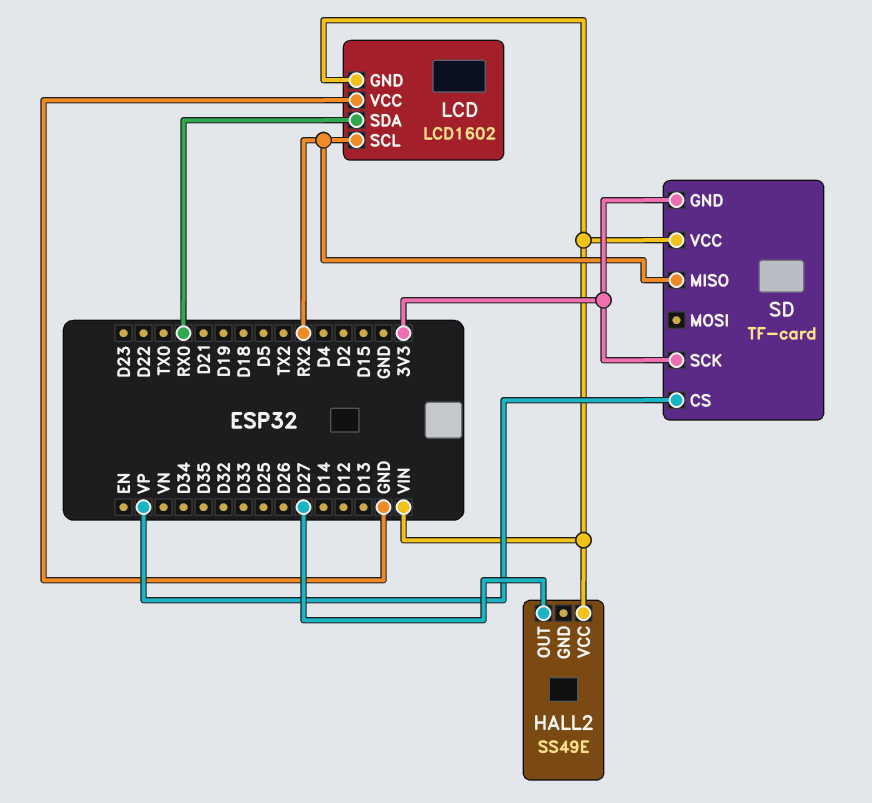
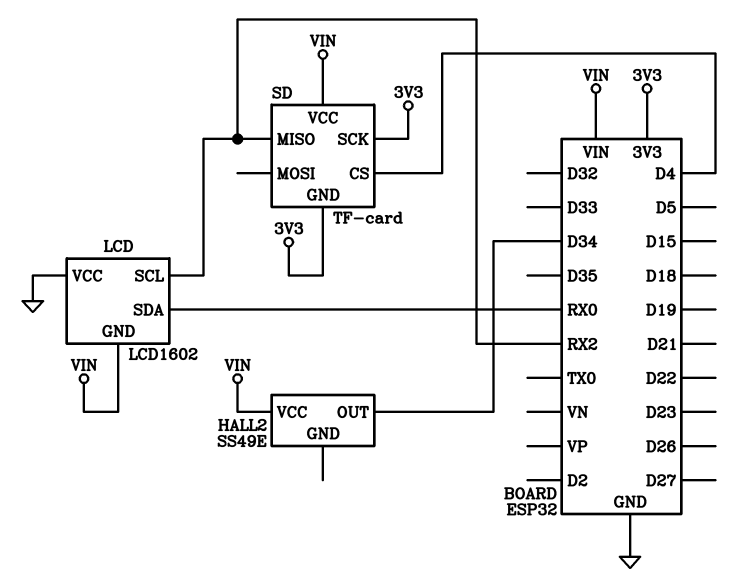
HALL2 pin OUT: D27 -> D34
SD pin CS: VP -> D4

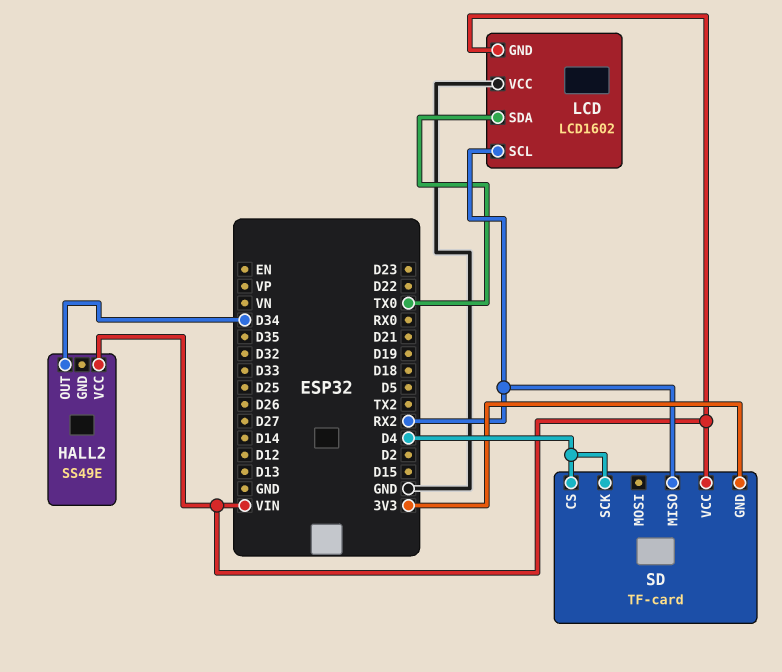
LCD pin SDA: RX0 -> TX0
SD pin SCK: 3V3 -> D4

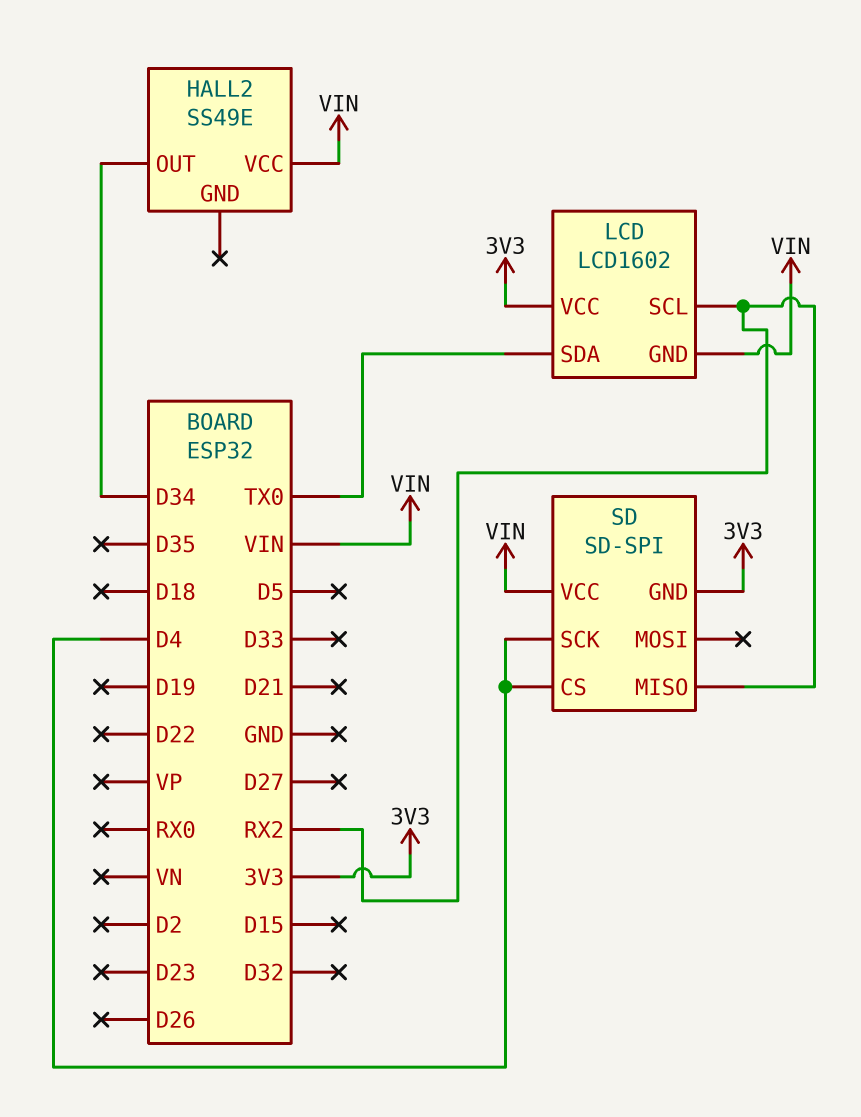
LCD pin VCC: GND -> 3V3
SD: TF-card -> SD-SPI

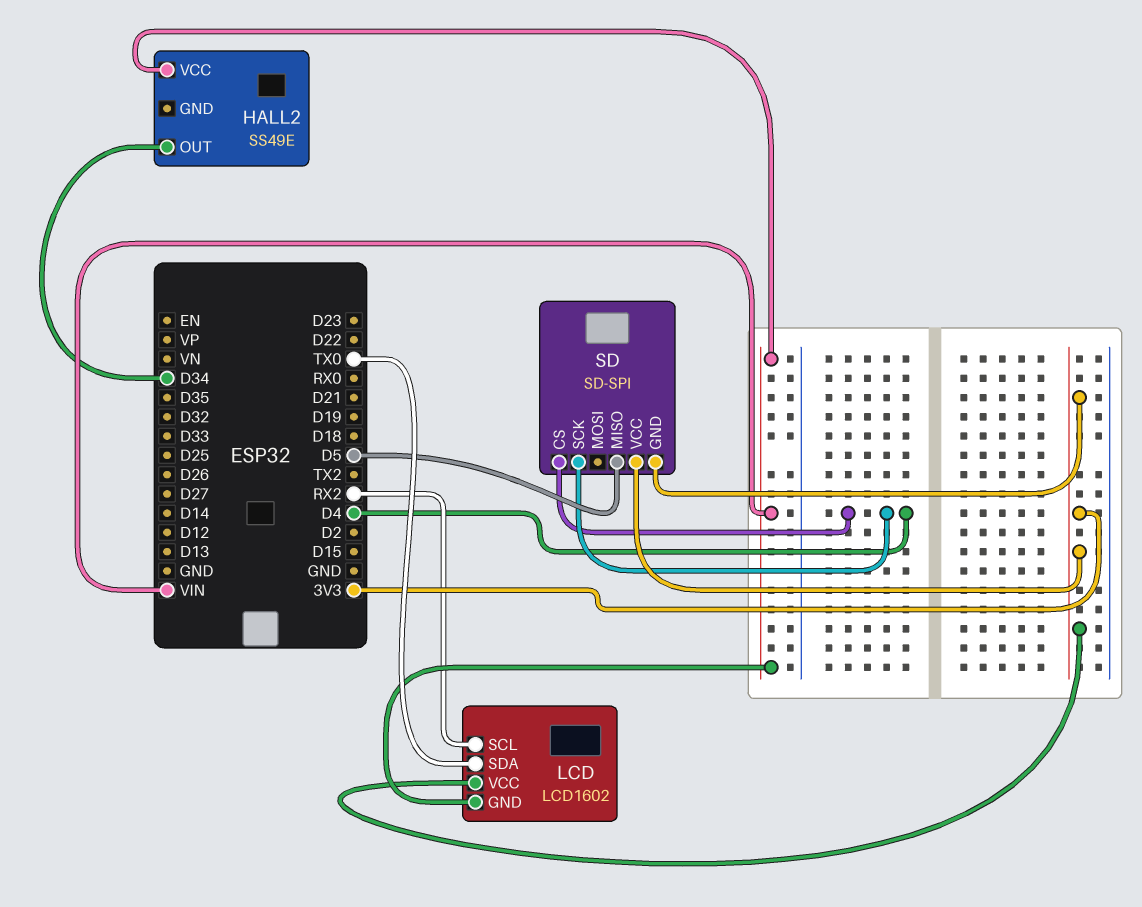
SD pin MISO: RX2 -> D5
SD pin VCC: VIN -> 3V3

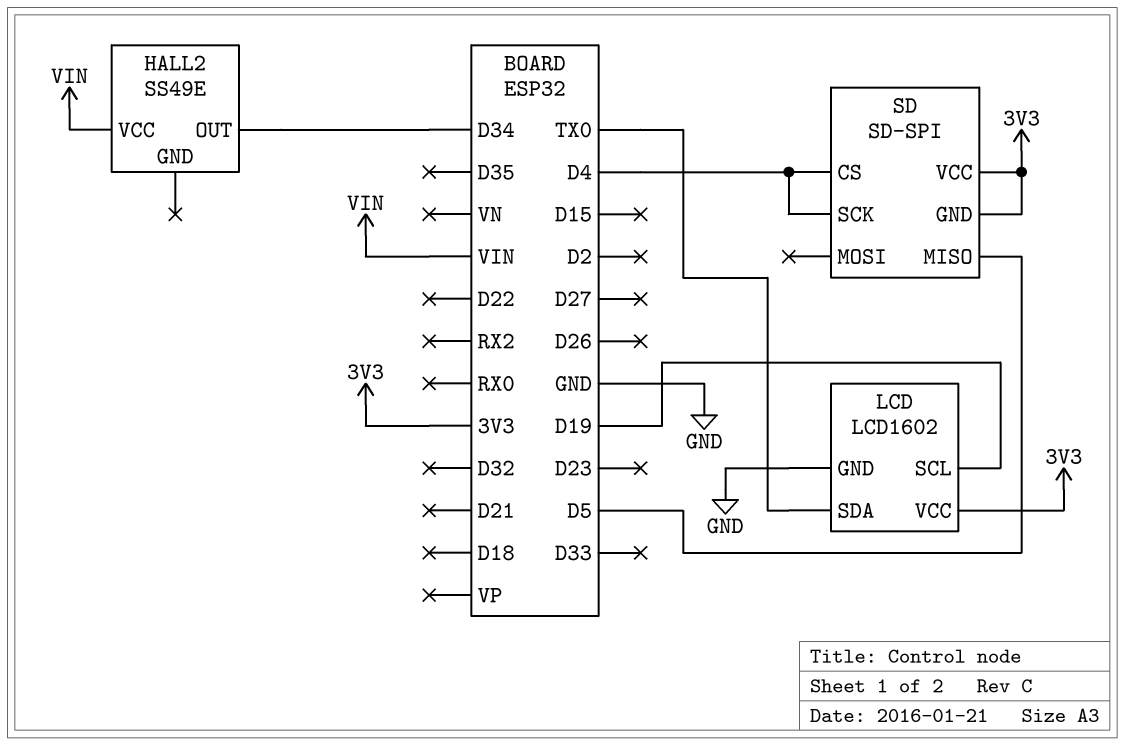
LCD pin GND: VIN -> GND
LCD pin SCL: RX2 -> D19

